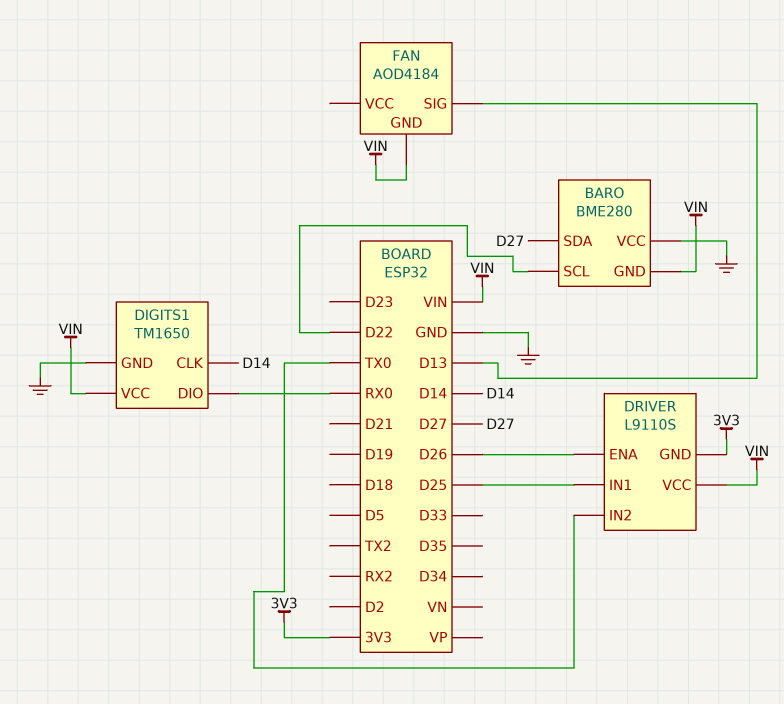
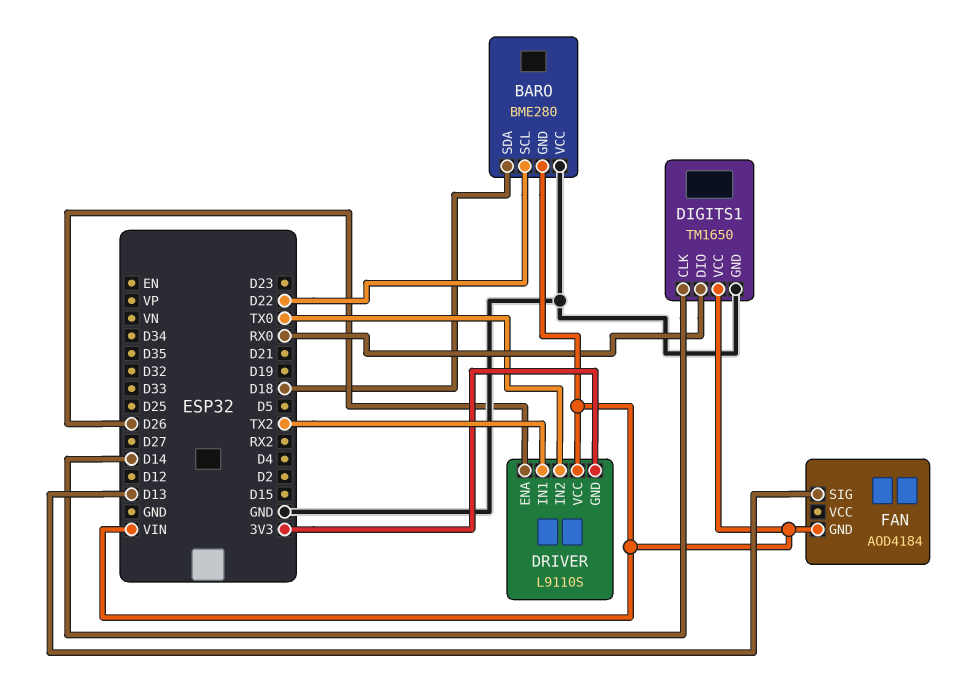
BARO pin SDA: D27 -> D18
DRIVER pin IN1: D25 -> TX2

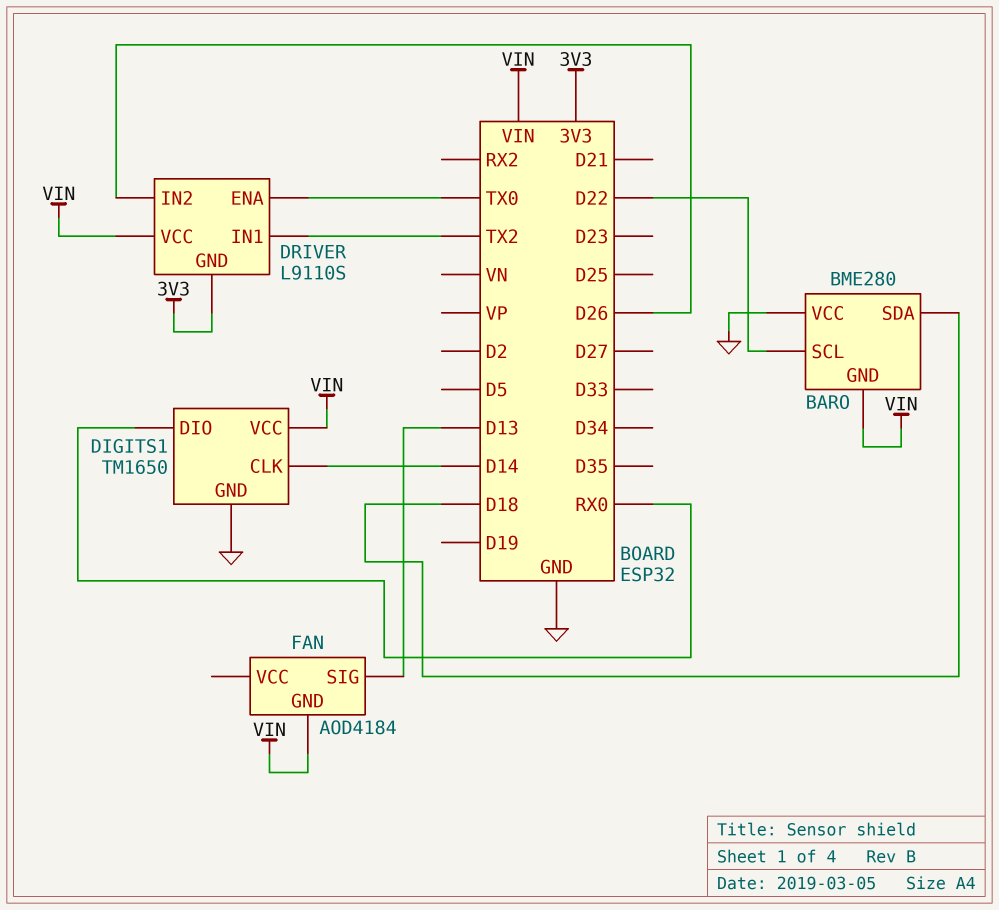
DRIVER pin ENA: D26 -> TX0
DRIVER pin IN2: TX0 -> D26

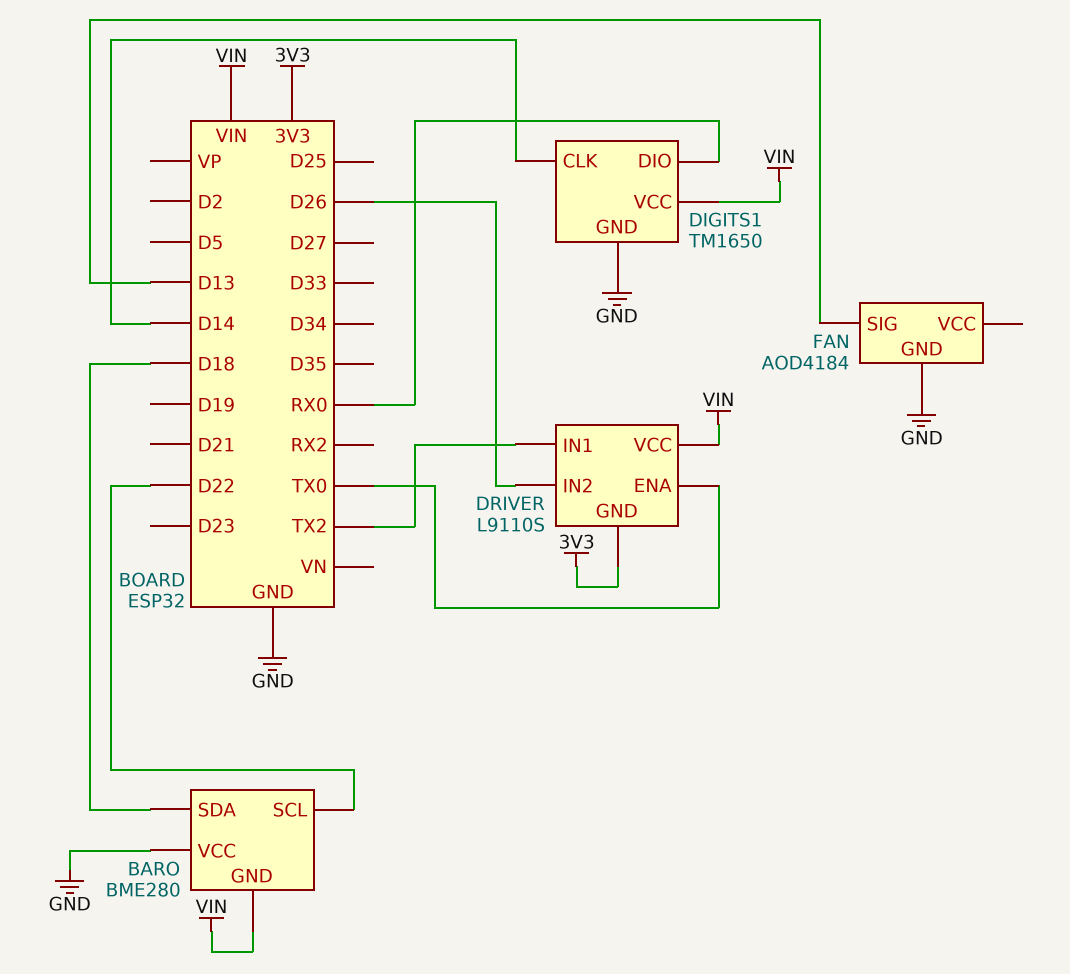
FAN pin GND: VIN -> GND

